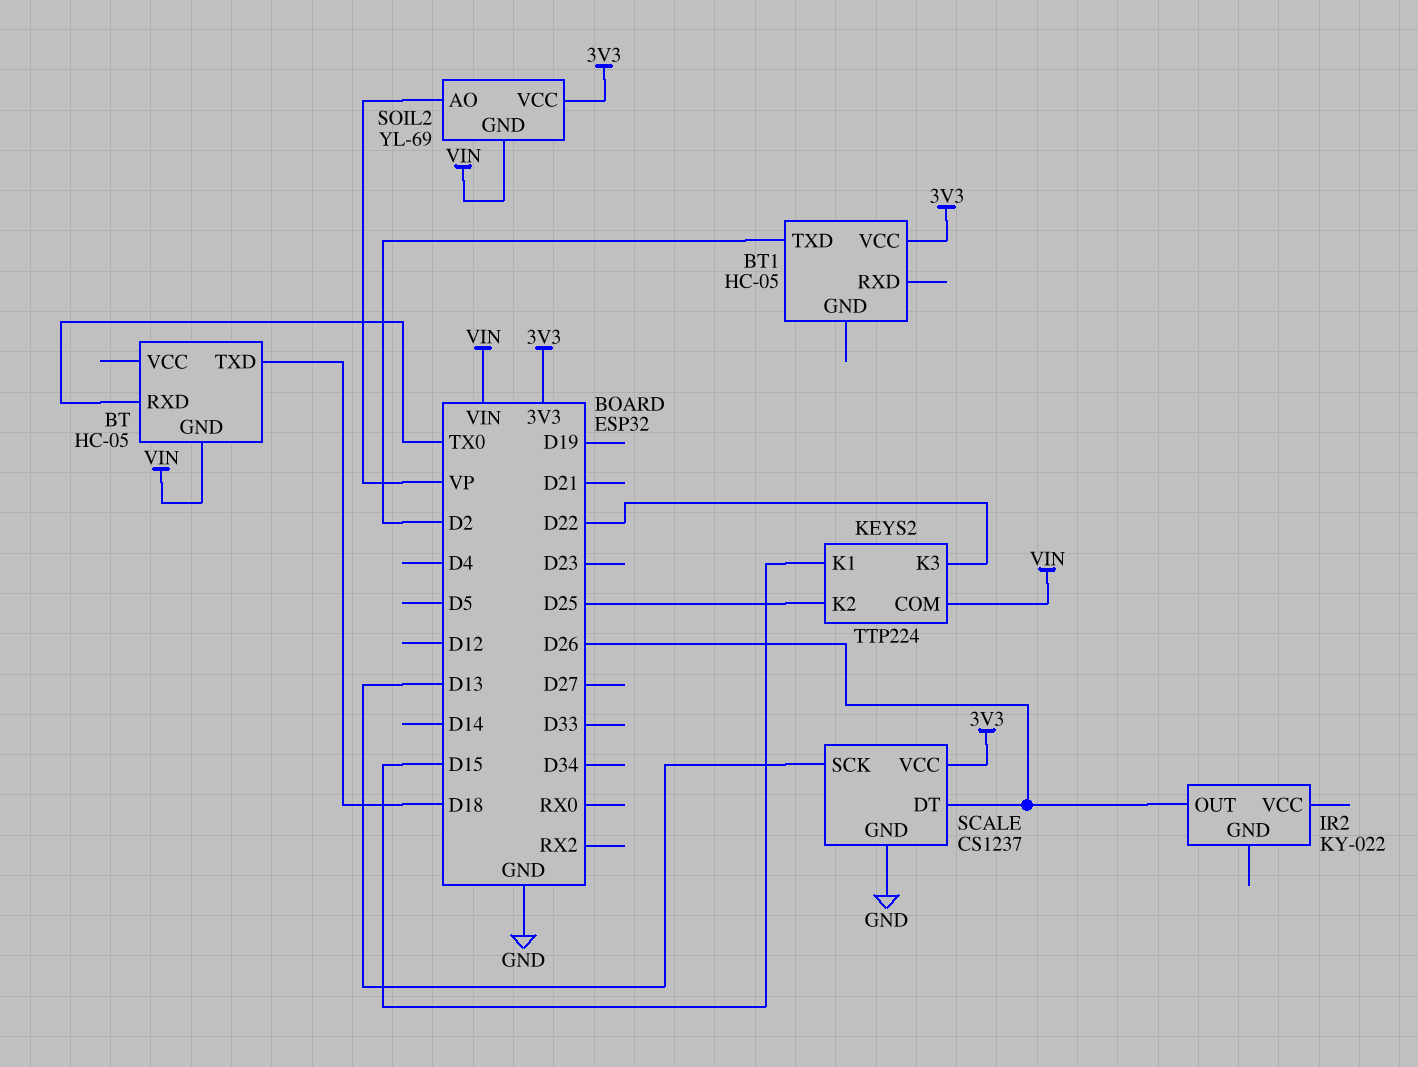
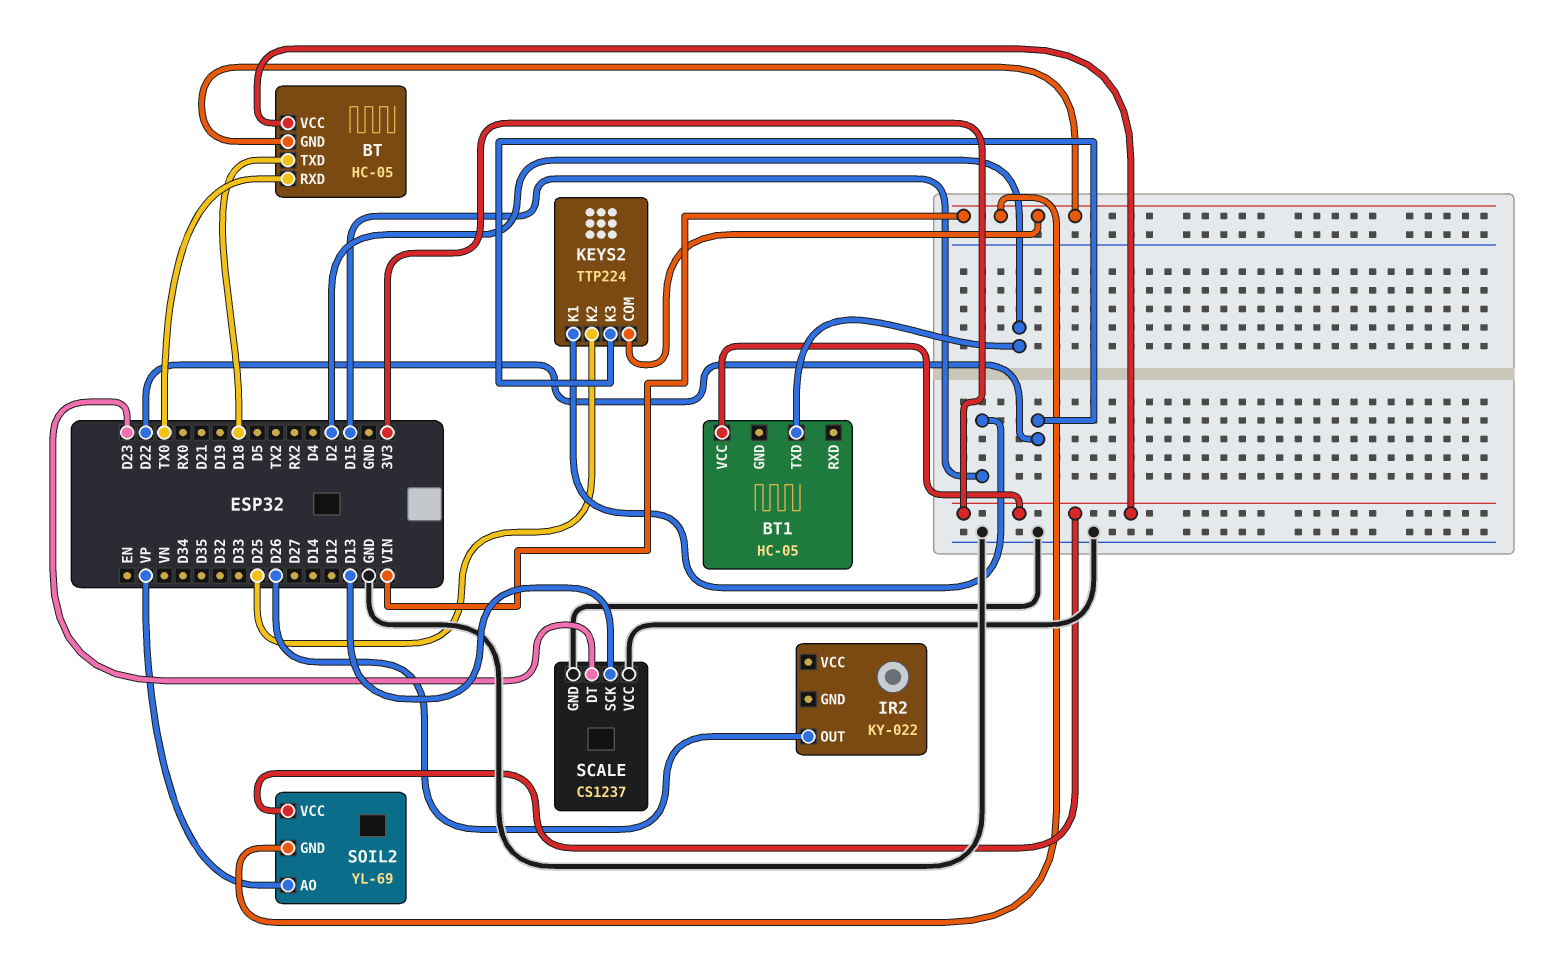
BT pin VCC: none -> 3V3
SCALE pin DT: D26 -> D23
SCALE pin VCC: 3V3 -> GND

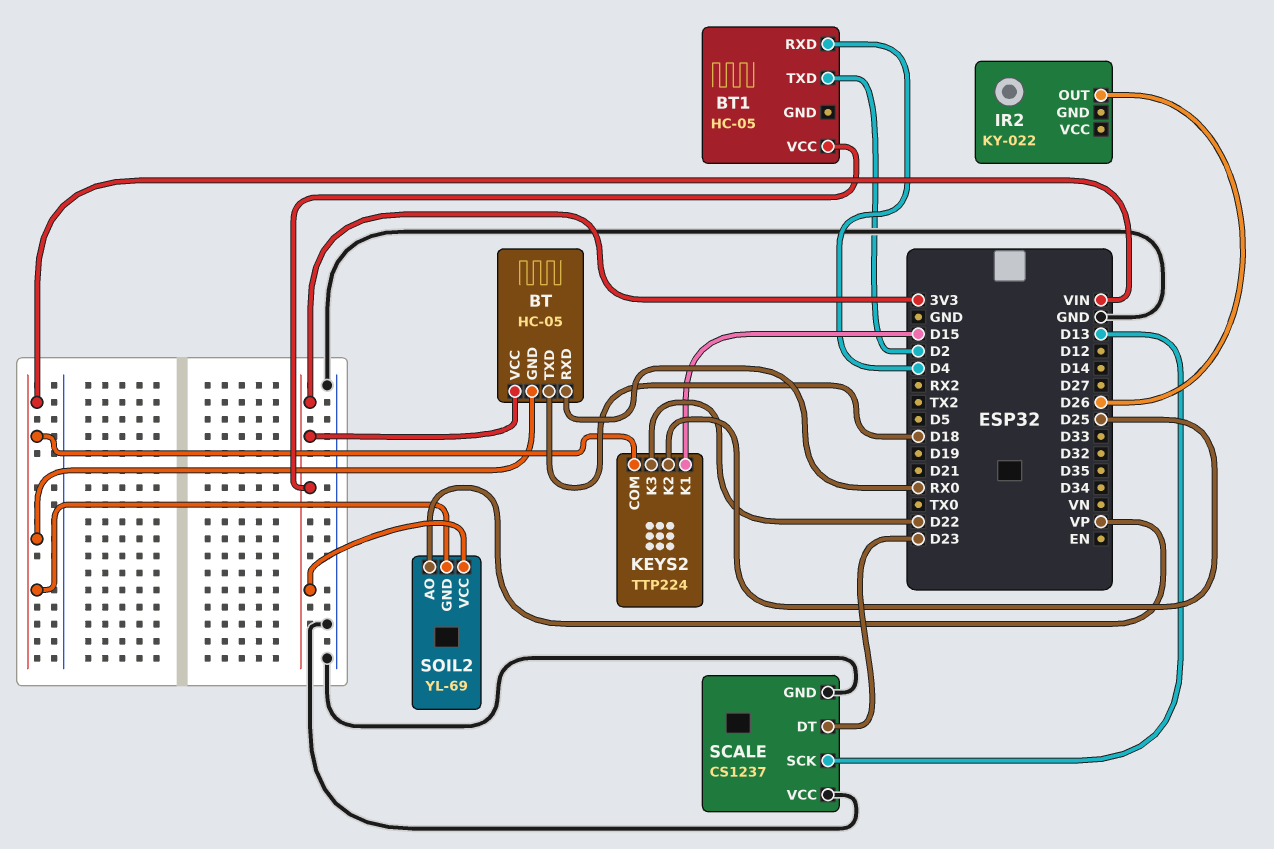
BT pin RXD: TX0 -> RX0
BT1 pin RXD: none -> D4

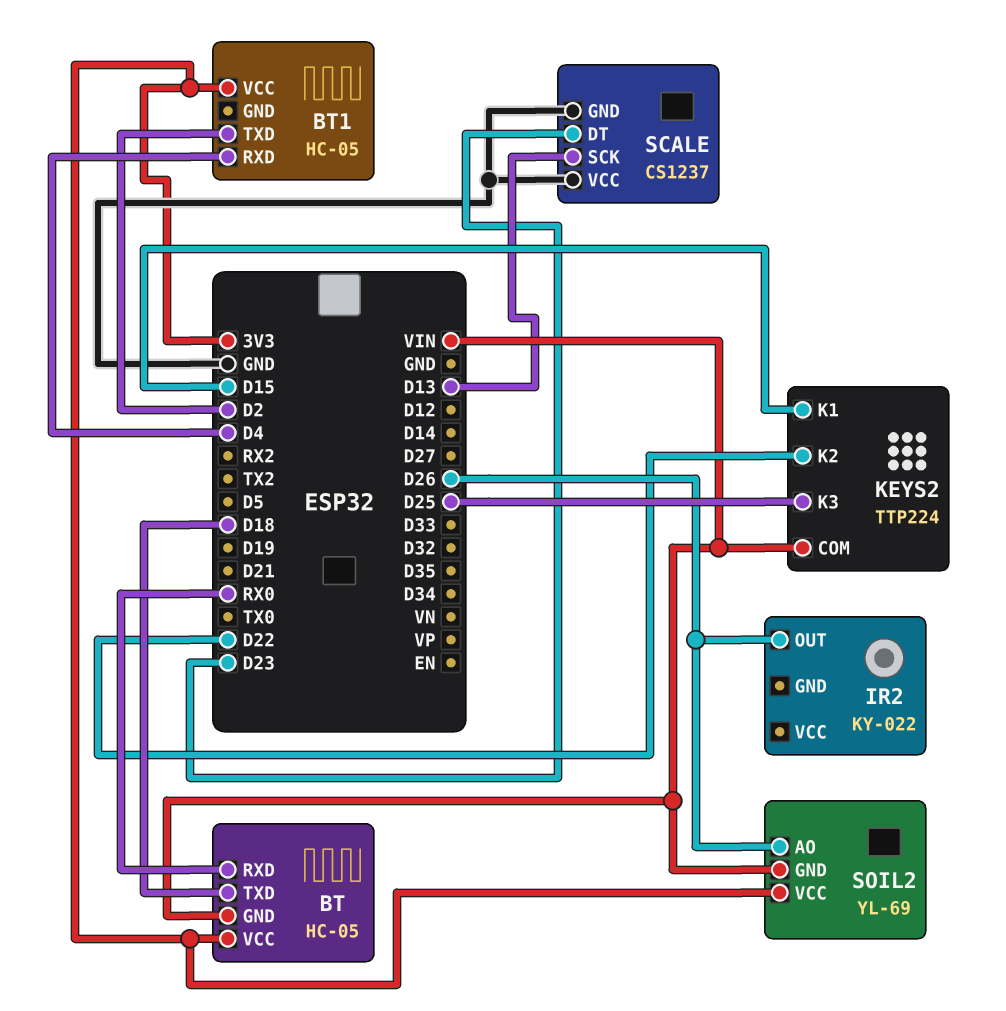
KEYS2 pin K2: D25 -> D22
KEYS2 pin K3: D22 -> D25
SOIL2 pin AO: VP -> D26

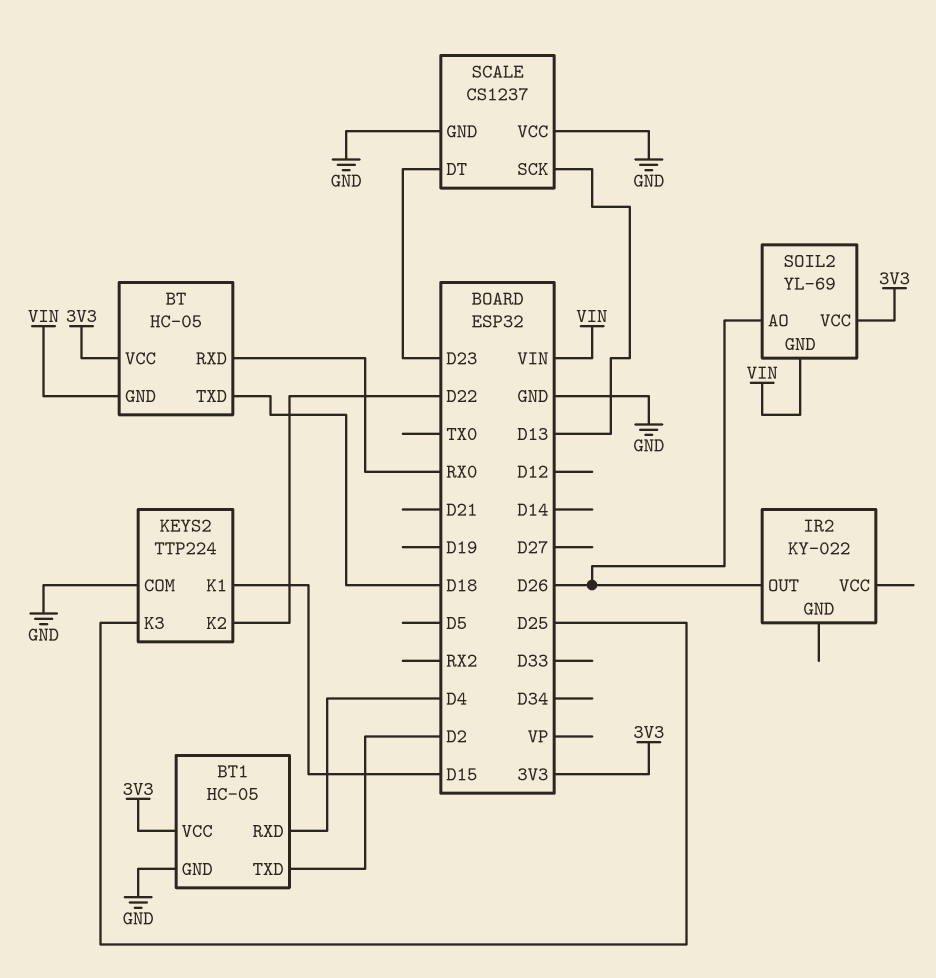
BT1 pin GND: none -> GND
KEYS2 pin COM: VIN -> GND

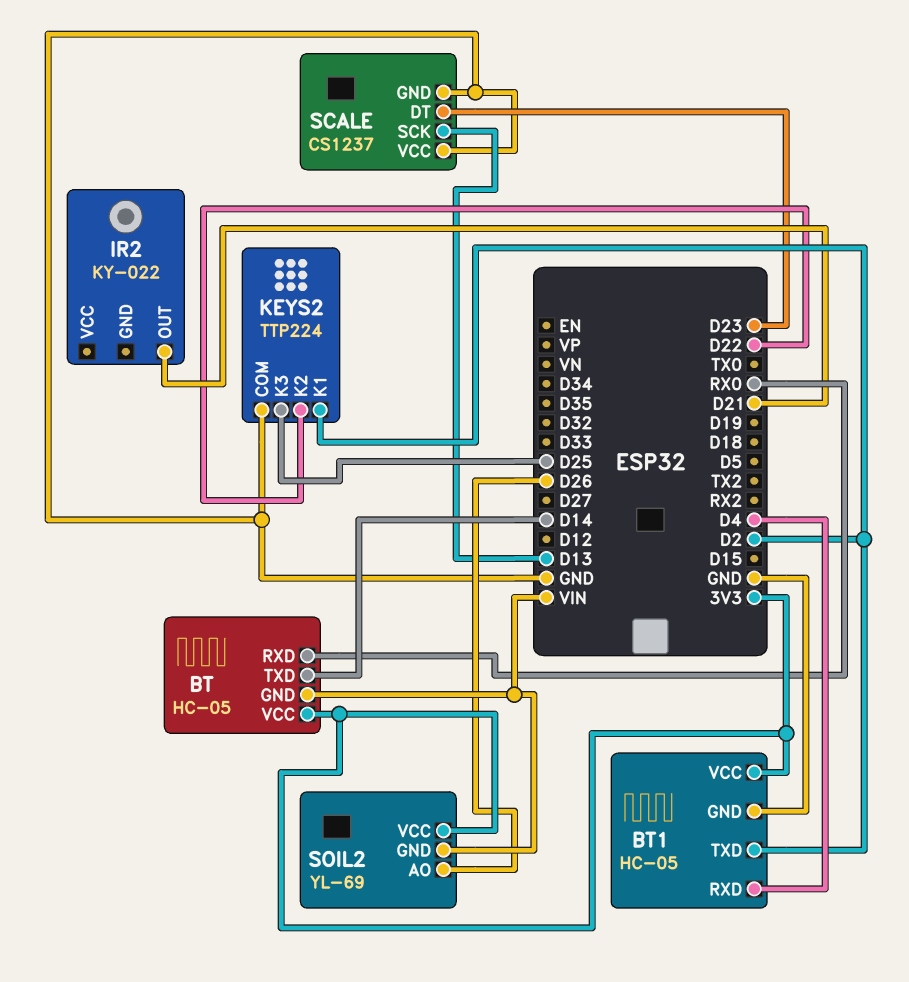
BT pin TXD: D18 -> D14
IR2 pin OUT: D26 -> D21
KEYS2 pin K1: D15 -> D2

